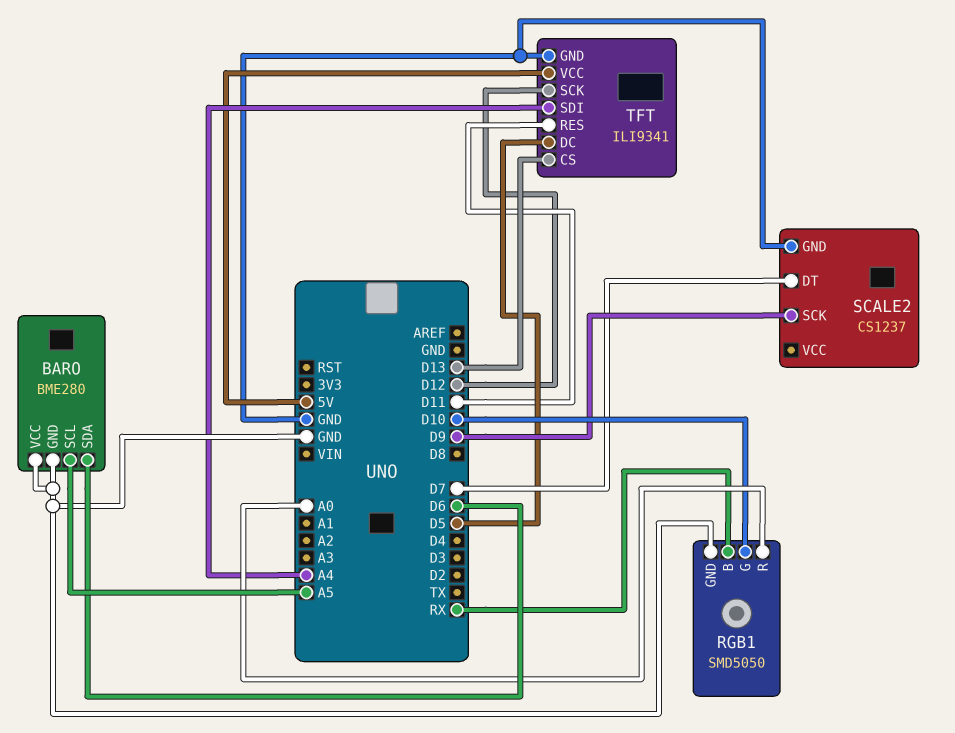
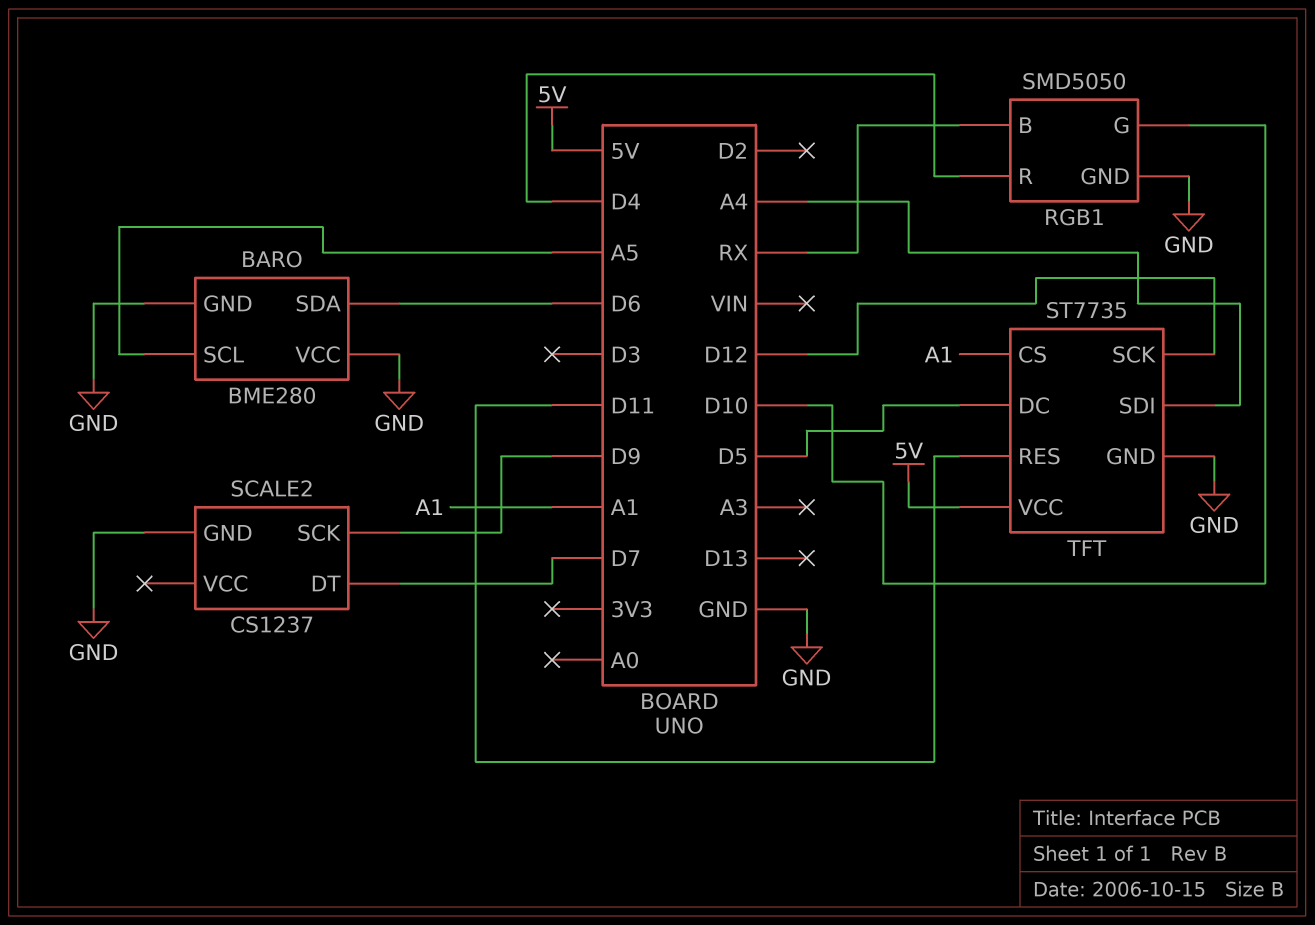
RGB1 pin R: A0 -> D4
TFT: ILI9341 -> ST7735
TFT pin CS: D13 -> A1

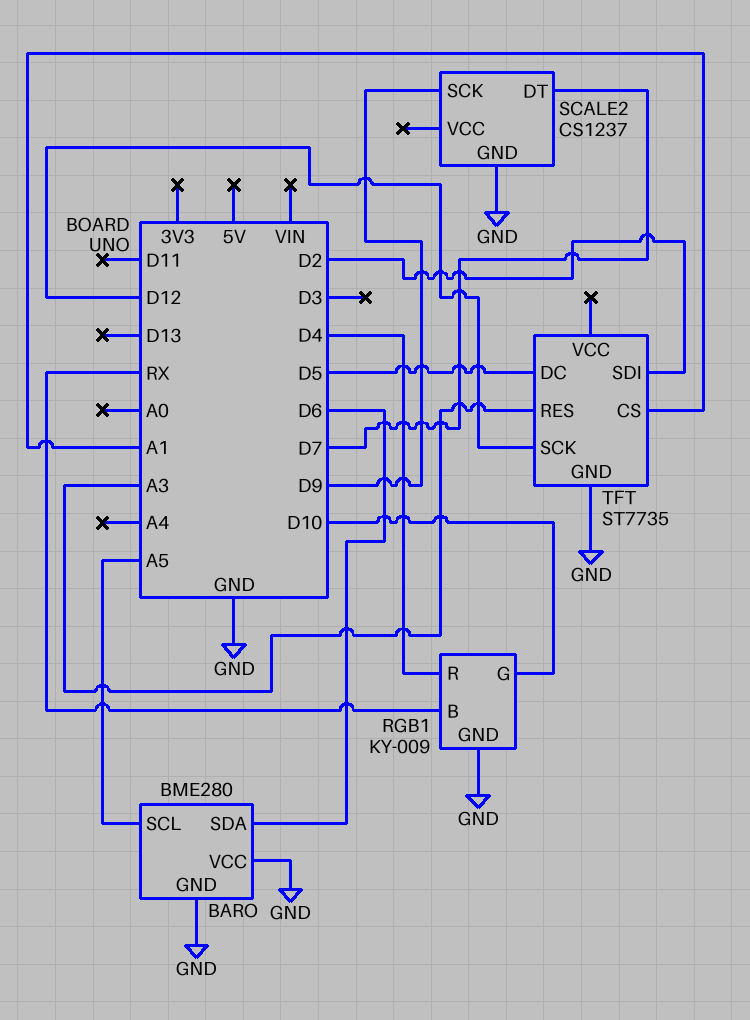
RGB1: SMD5050 -> KY-009
TFT pin RES: D11 -> A3
TFT pin SDI: A4 -> D2
TFT pin VCC: 5V -> none

